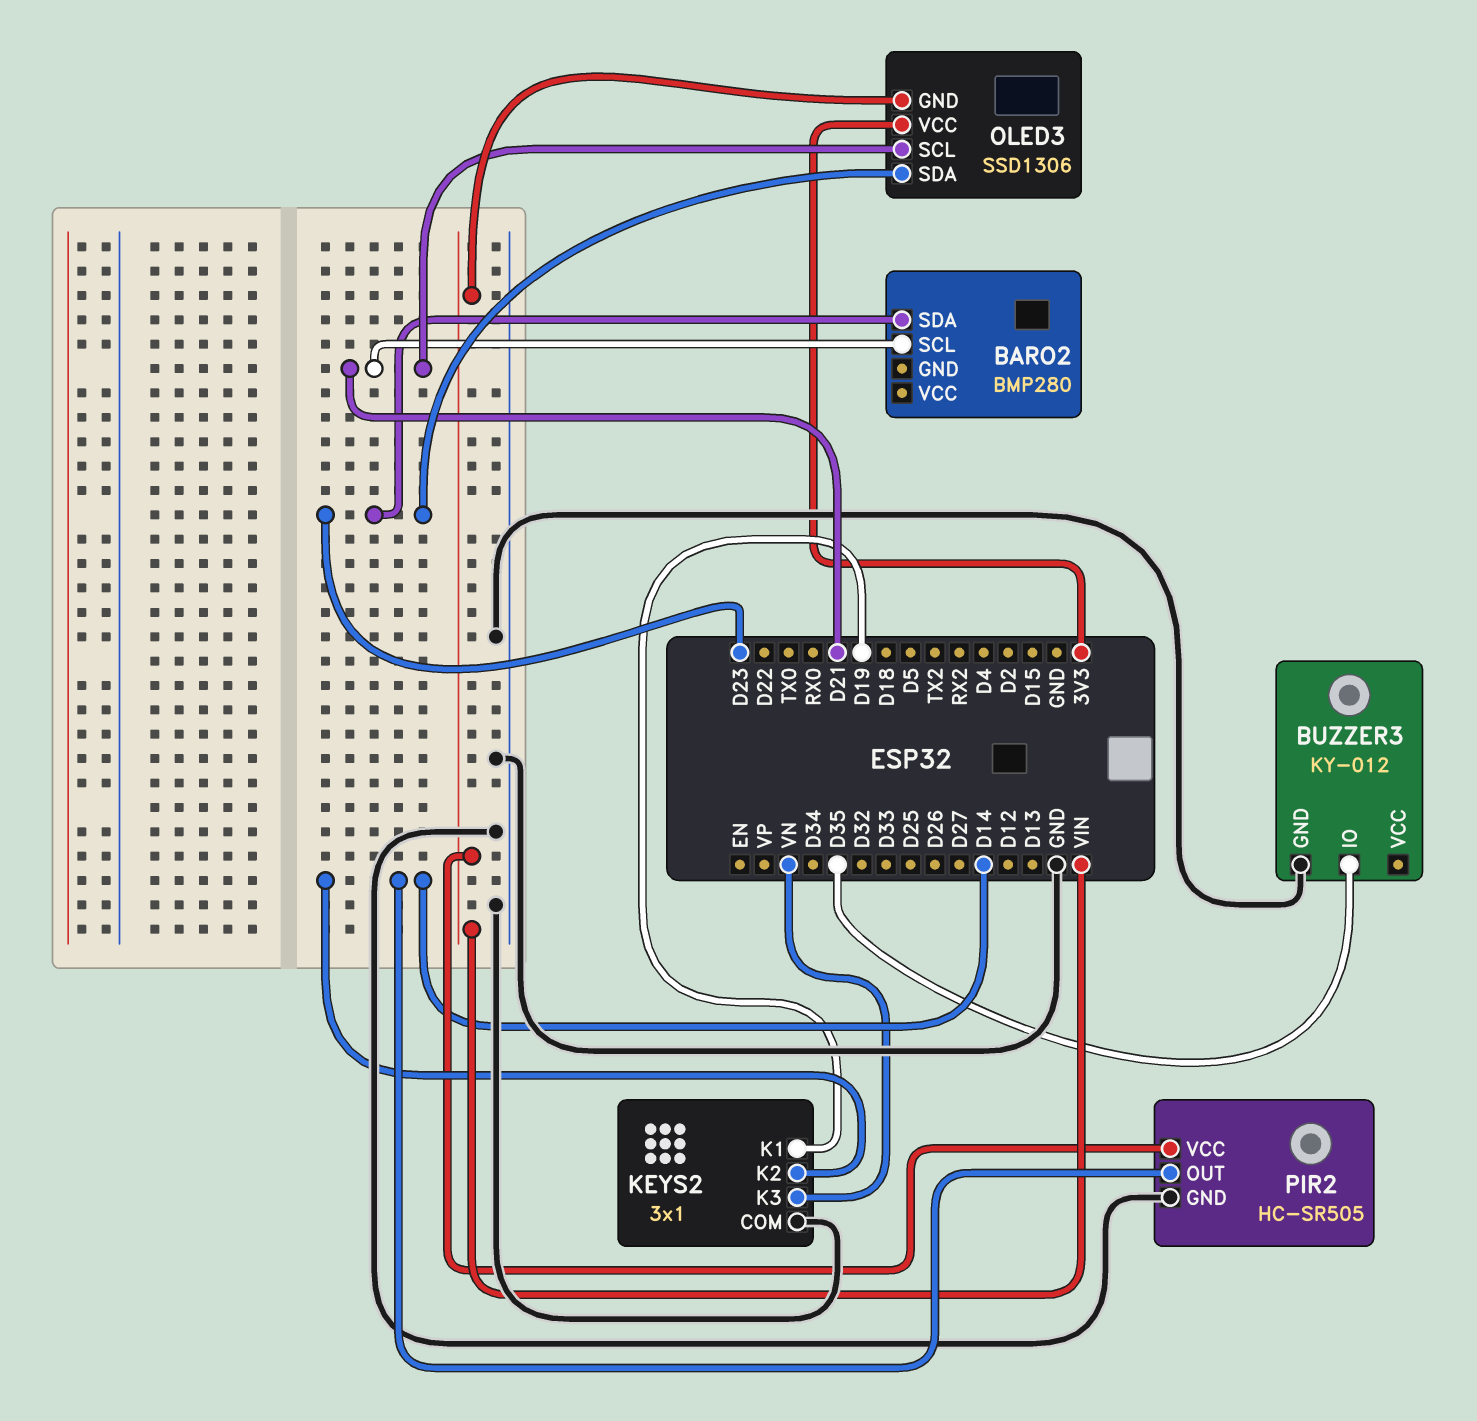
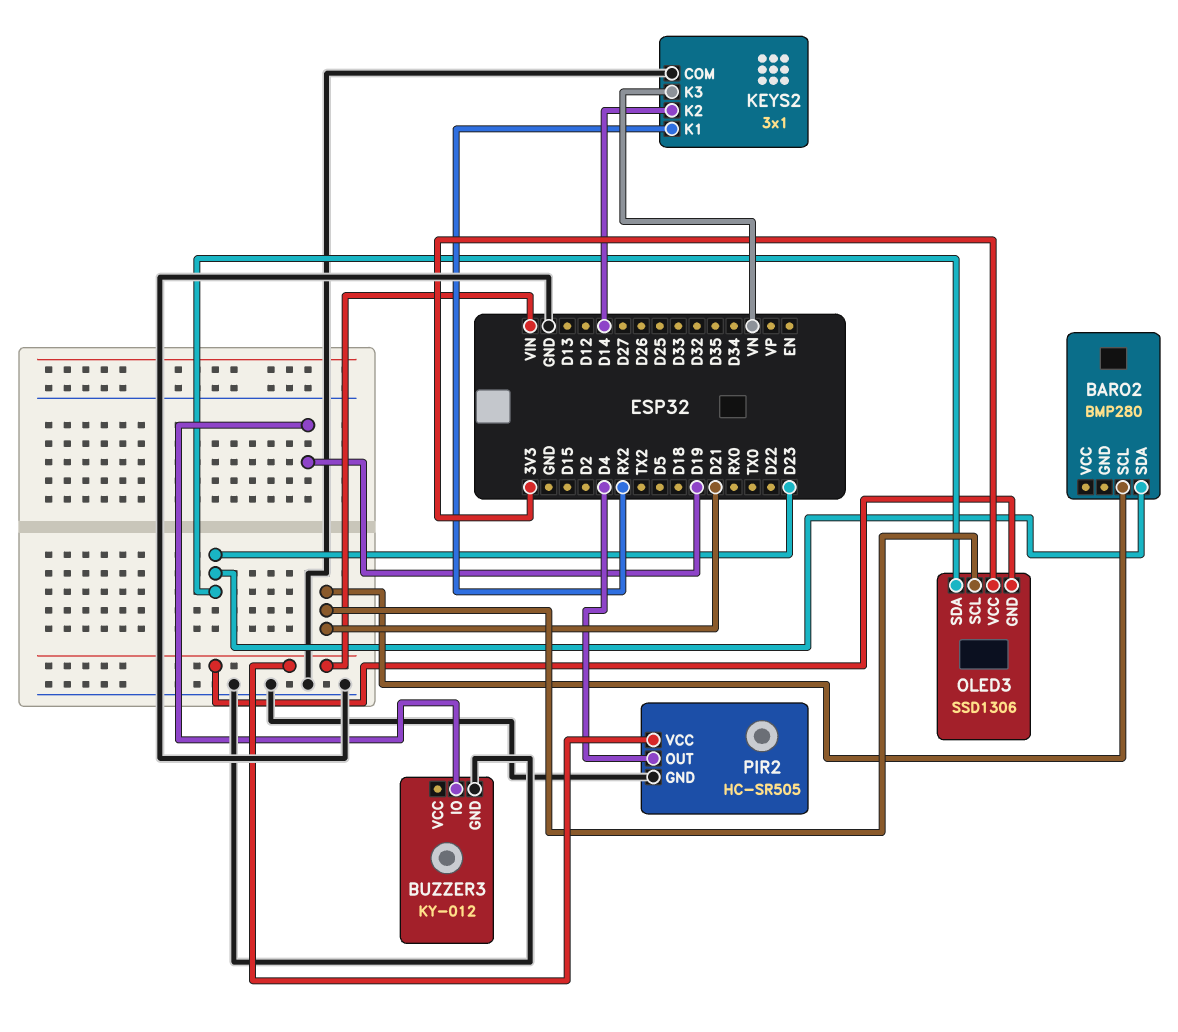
BUZZER3 pin IO: D35 -> D19
KEYS2 pin K1: D19 -> RX2
PIR2 pin OUT: D14 -> D4

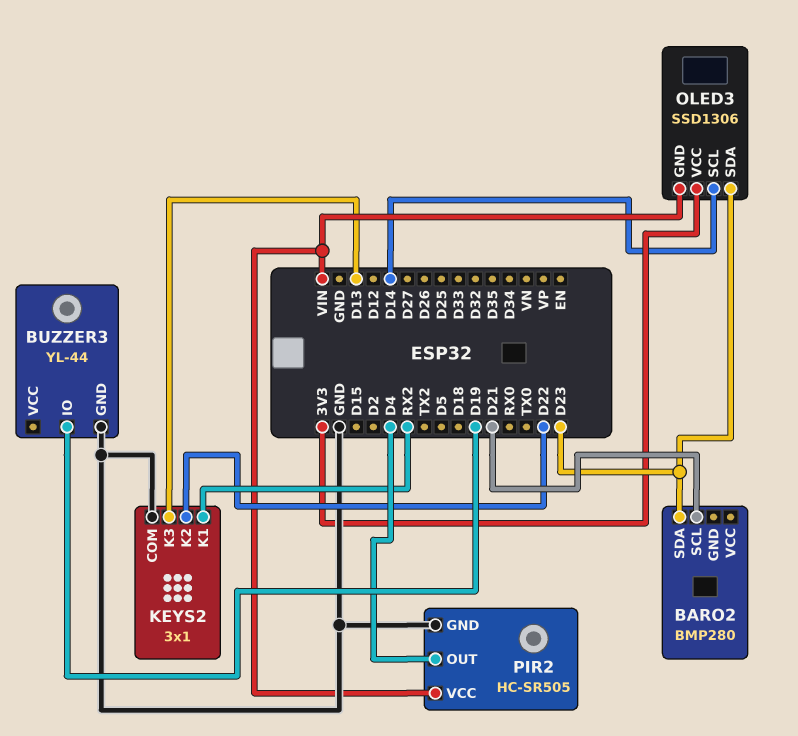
BUZZER3: KY-012 -> YL-44
KEYS2 pin K2: D14 -> D22
KEYS2 pin K3: VN -> D13
OLED3 pin SCL: D21 -> D14

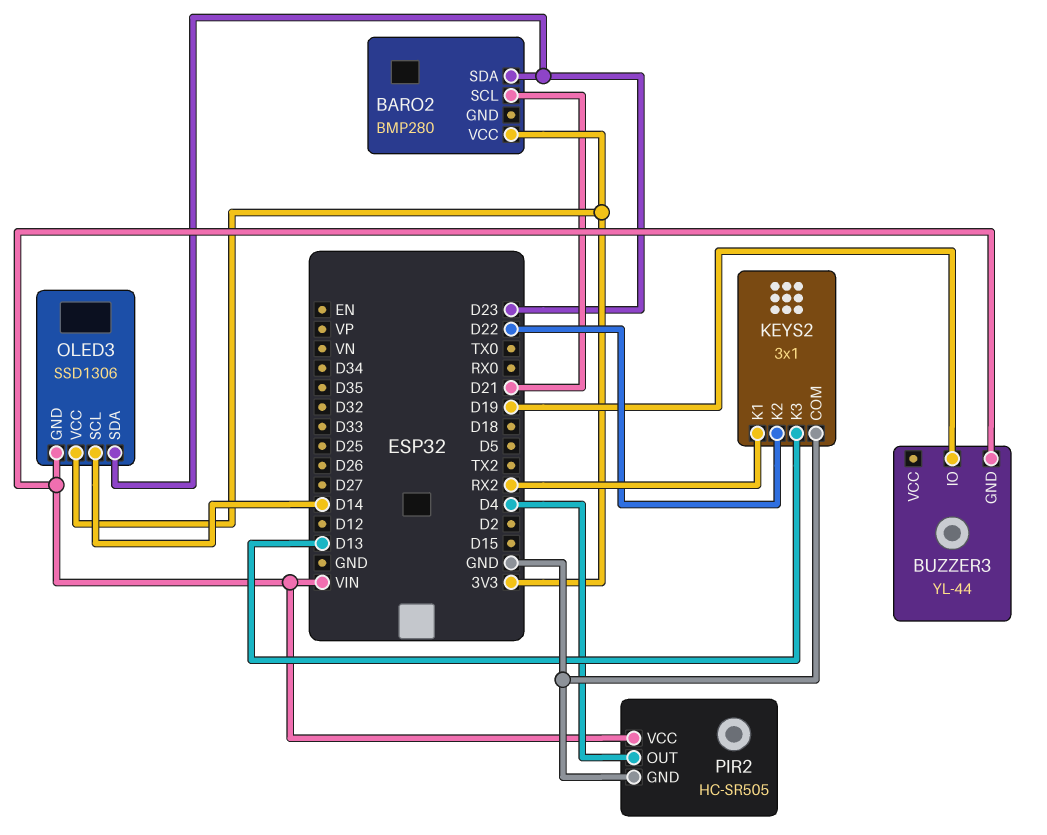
BARO2 pin VCC: none -> 3V3
BUZZER3 pin GND: GND -> VIN

